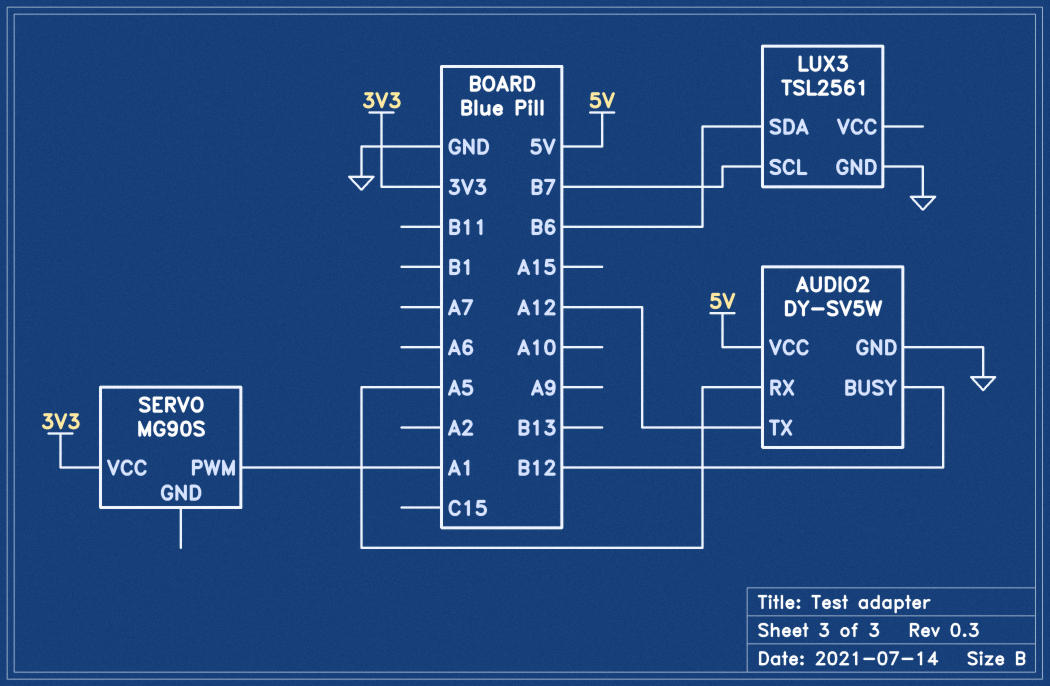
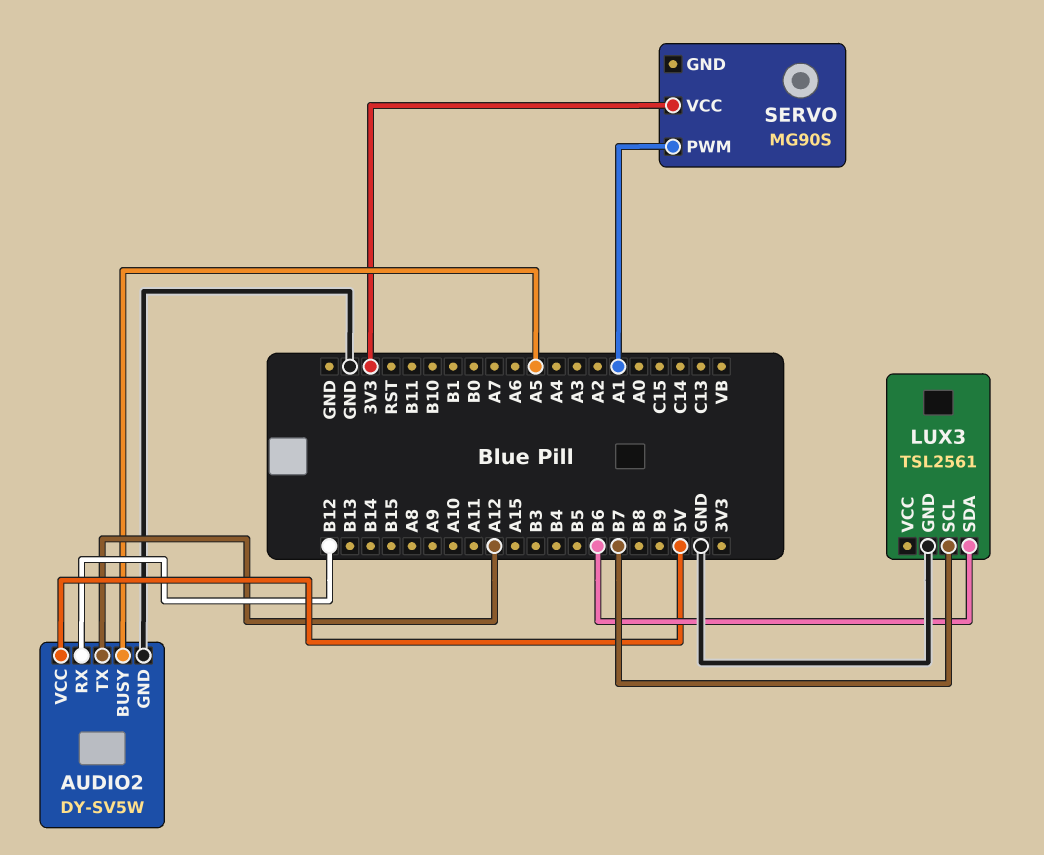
AUDIO2 pin BUSY: B12 -> A5
AUDIO2 pin RX: A5 -> B12

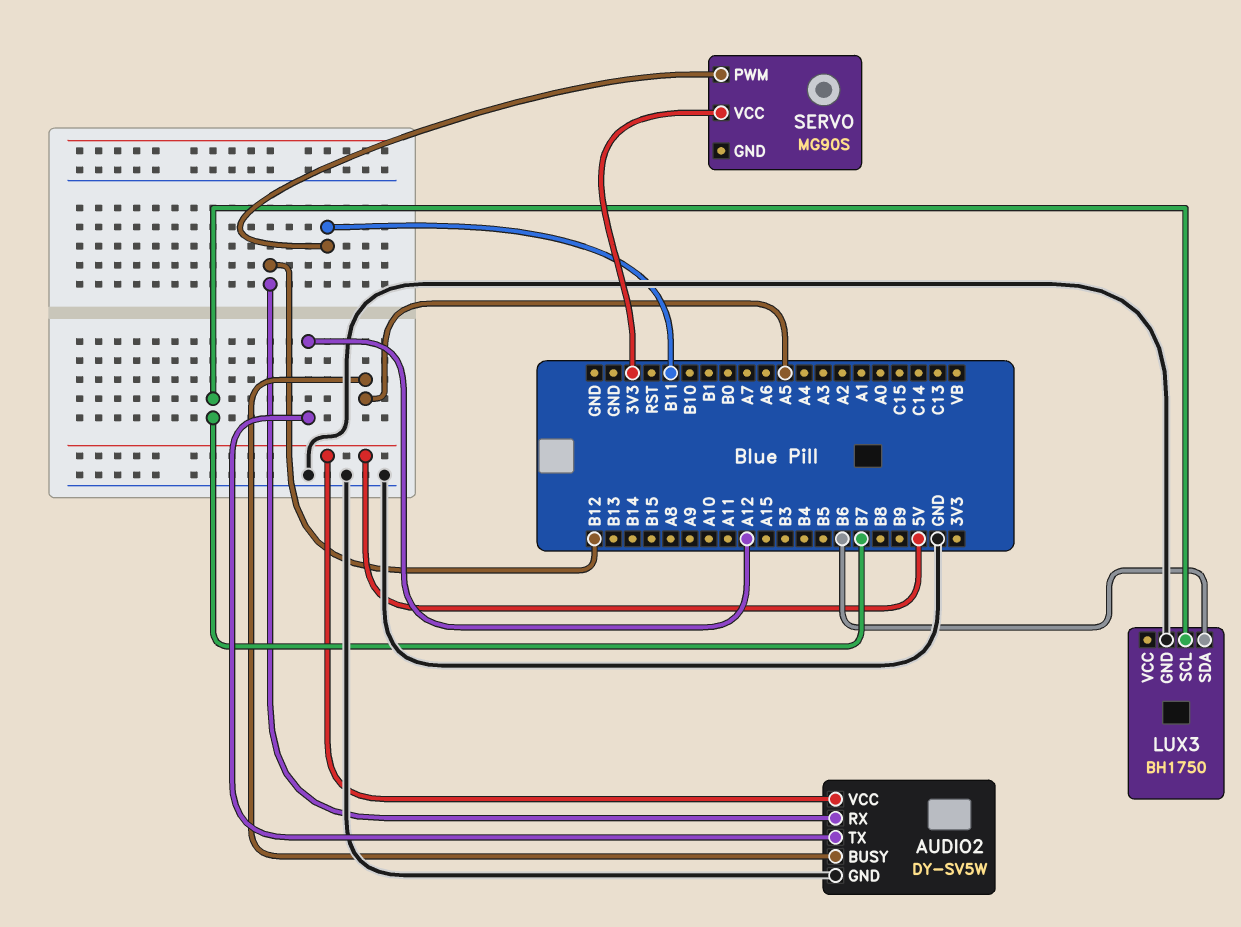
LUX3: TSL2561 -> BH1750
SERVO pin PWM: A1 -> B11

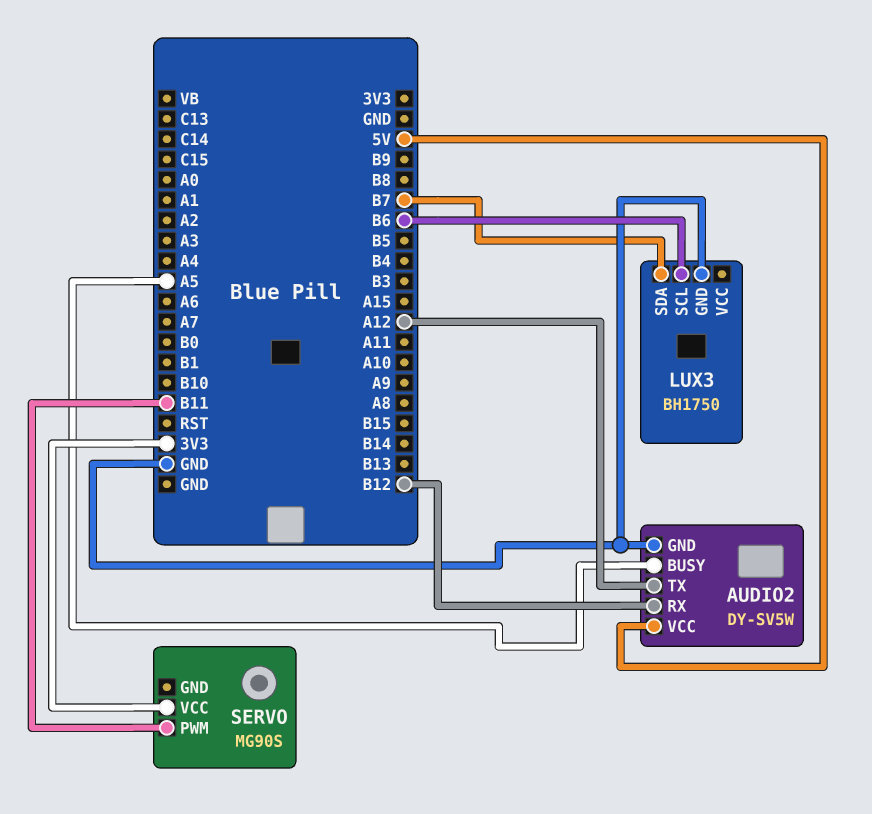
LUX3 pin SCL: B7 -> B6
LUX3 pin SDA: B6 -> B7

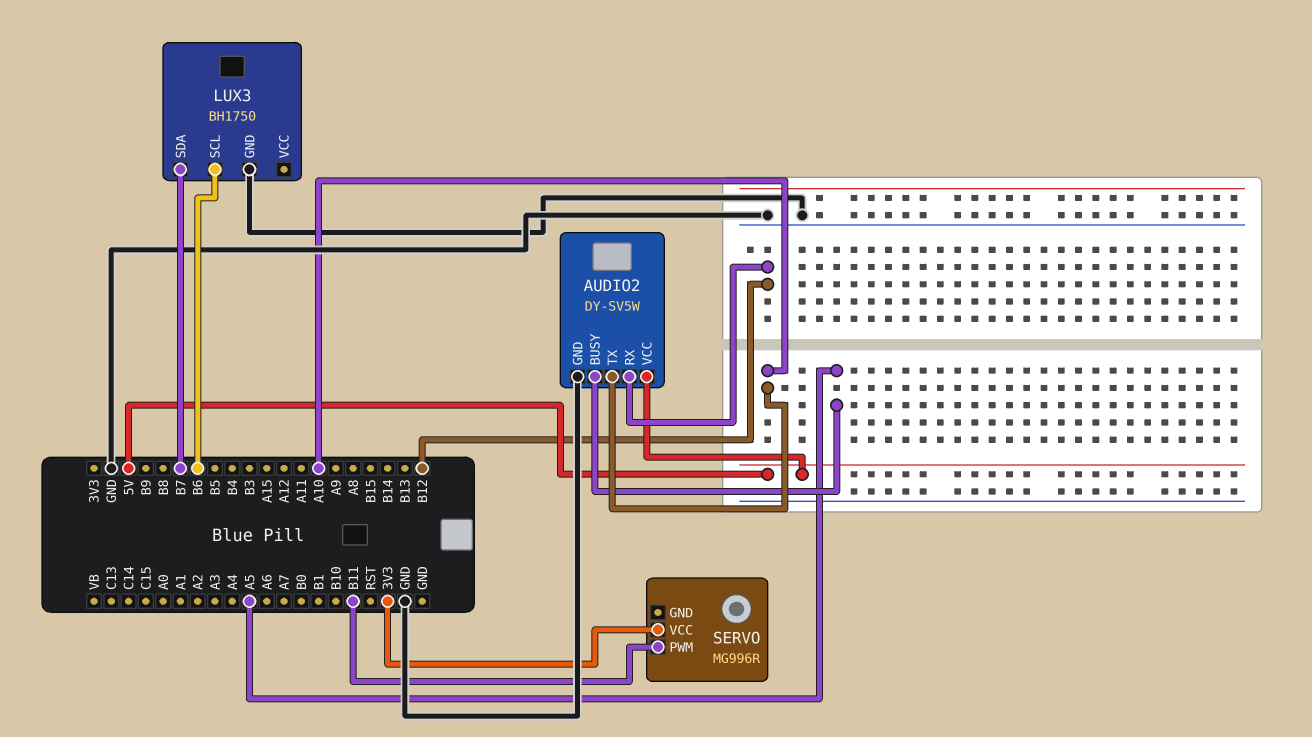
AUDIO2 pin TX: A12 -> A10
SERVO: MG90S -> MG996R

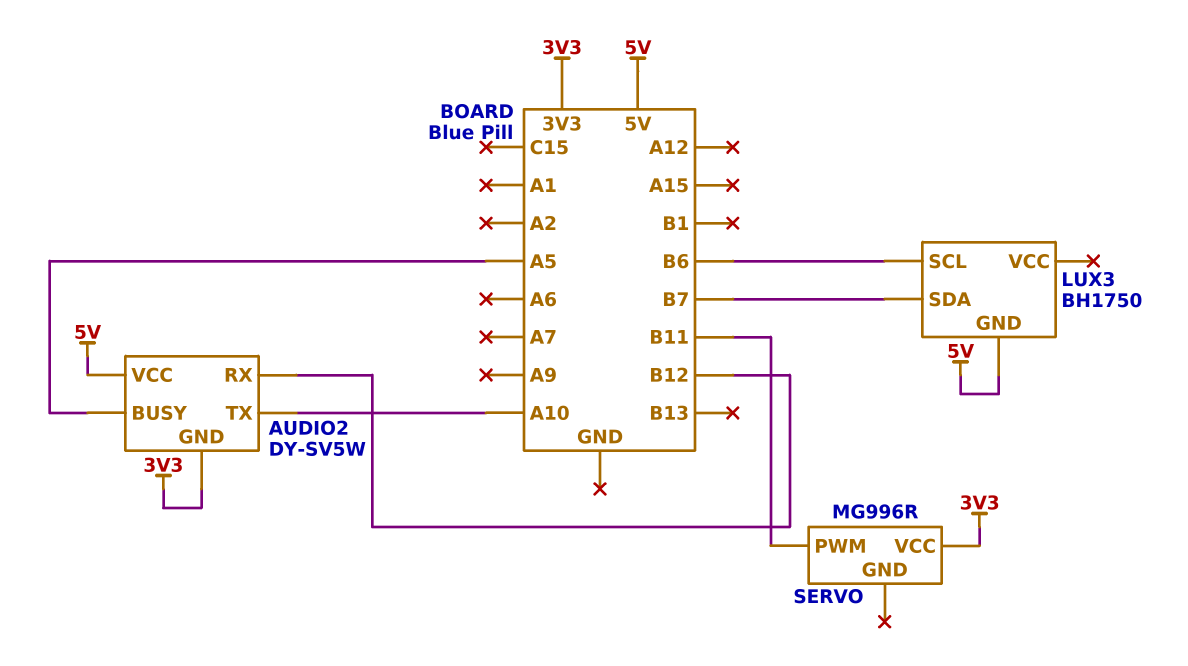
AUDIO2 pin GND: GND -> 3V3
LUX3 pin GND: GND -> 5V

